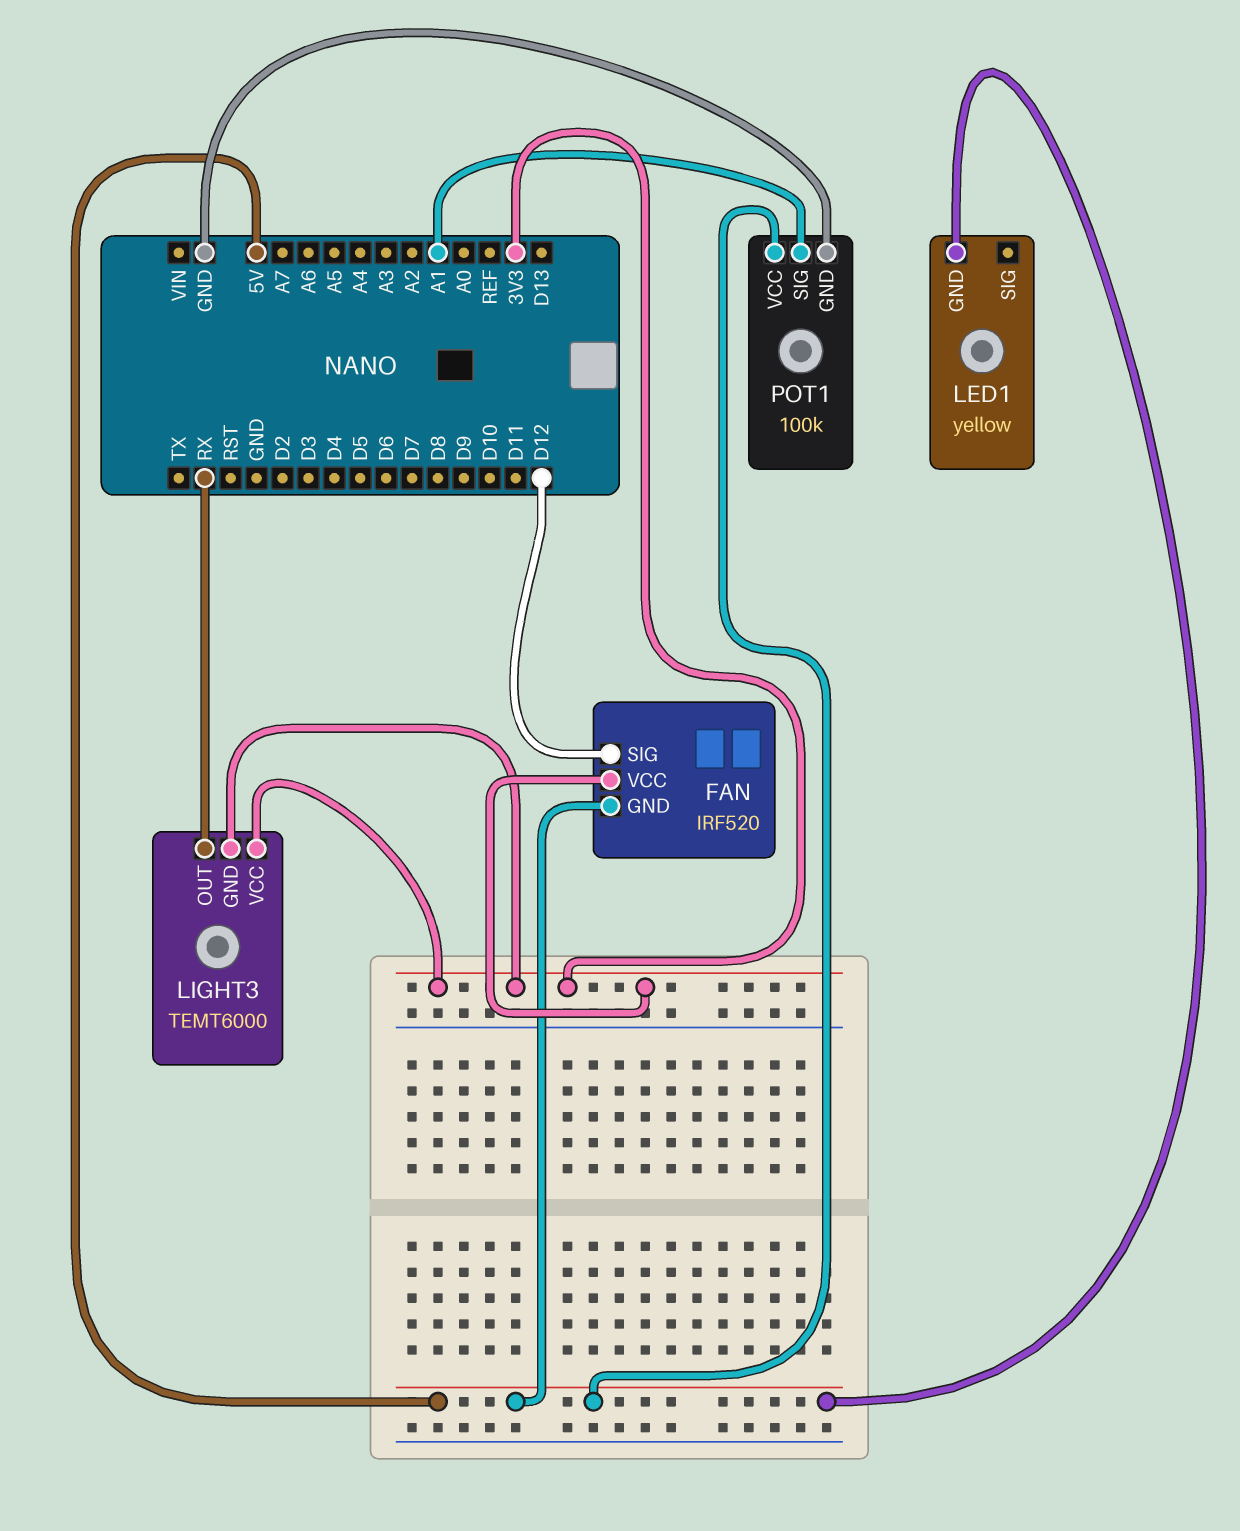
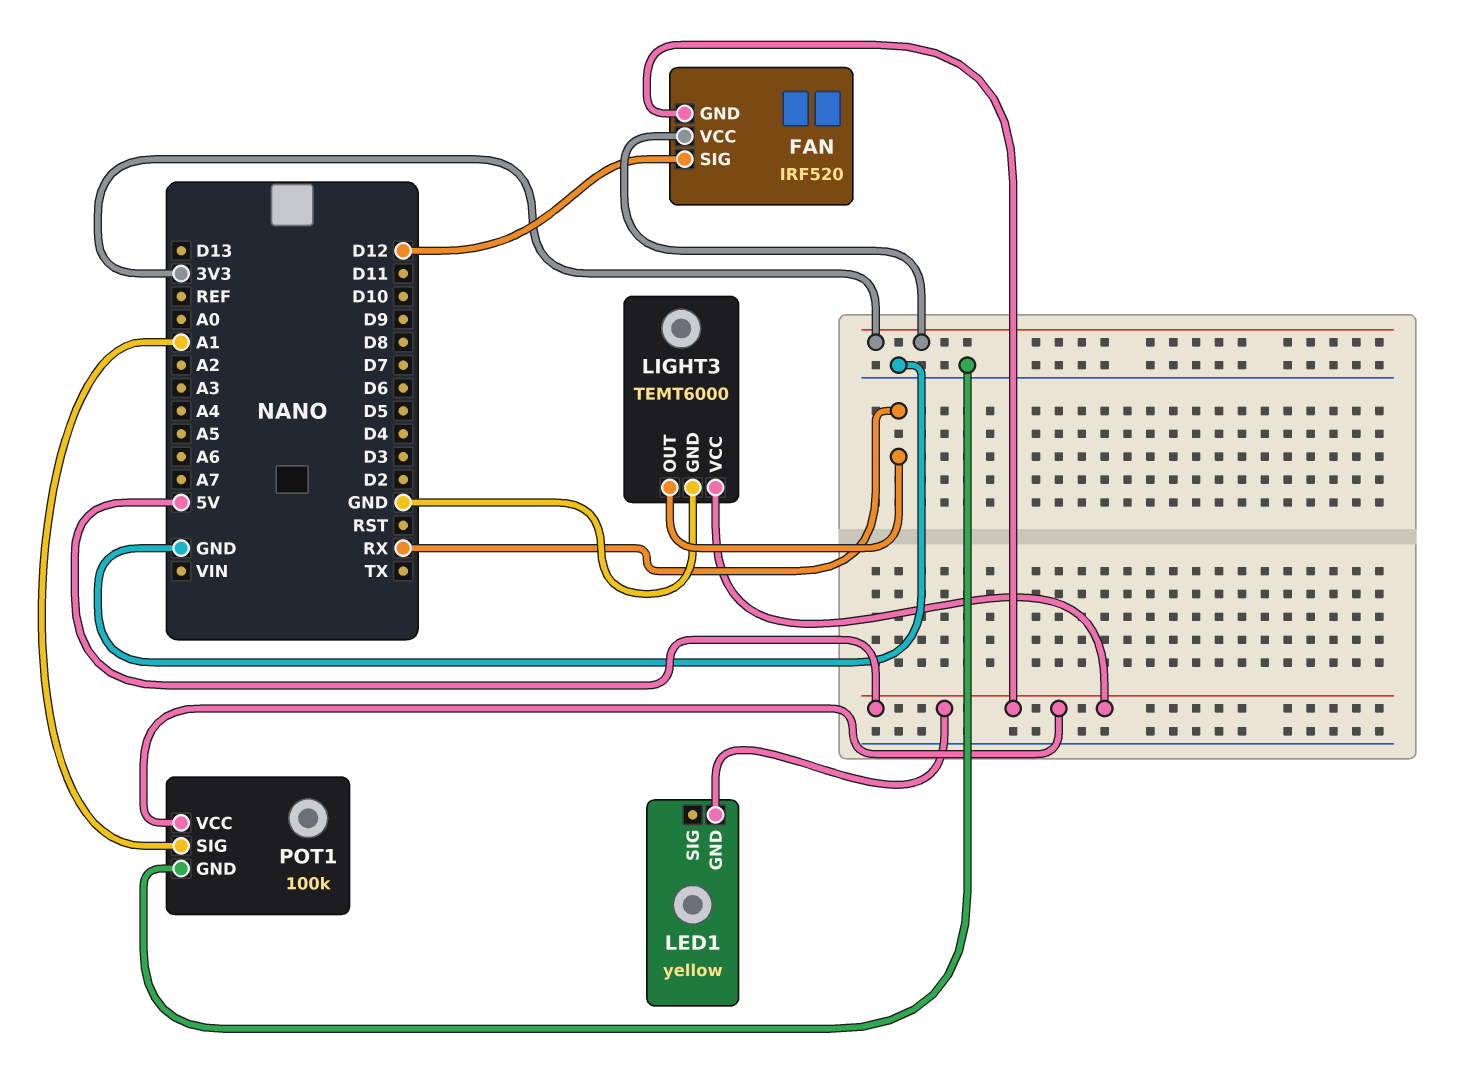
LIGHT3 pin GND: 3V3 -> GND
LIGHT3 pin VCC: 3V3 -> 5V

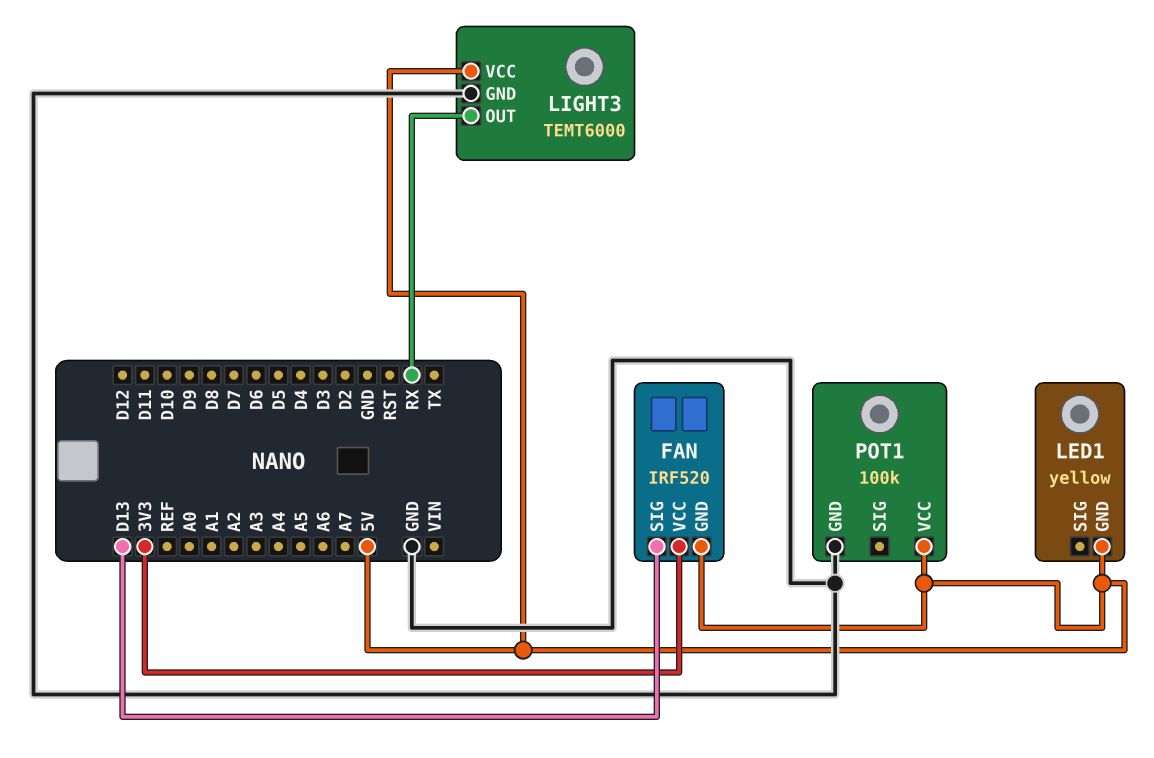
FAN pin SIG: D12 -> D13
POT1 pin SIG: A1 -> none

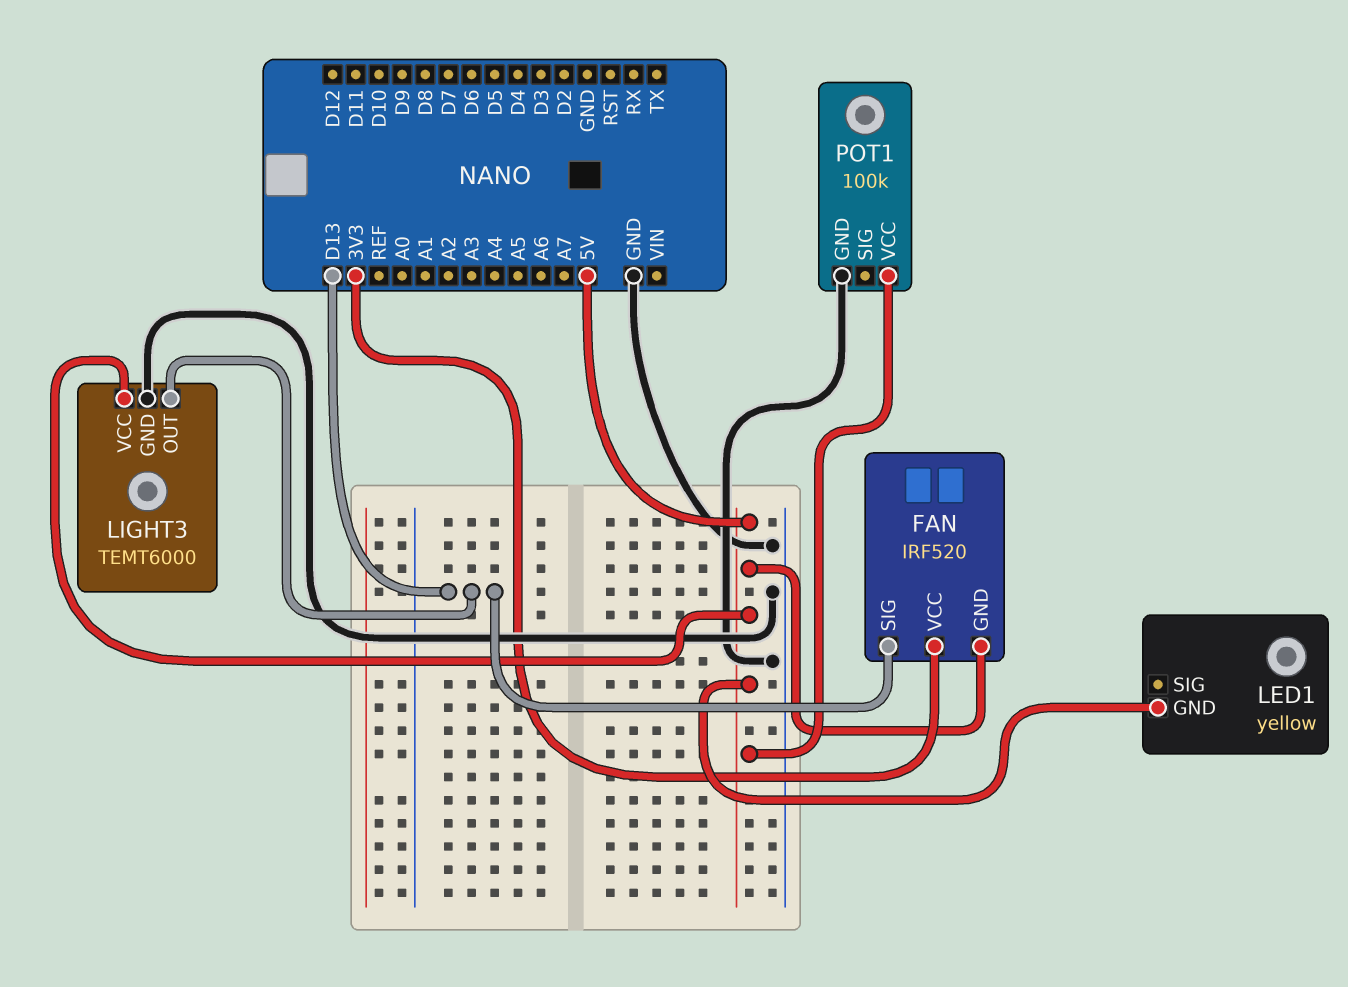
LIGHT3 pin OUT: RX -> D13

